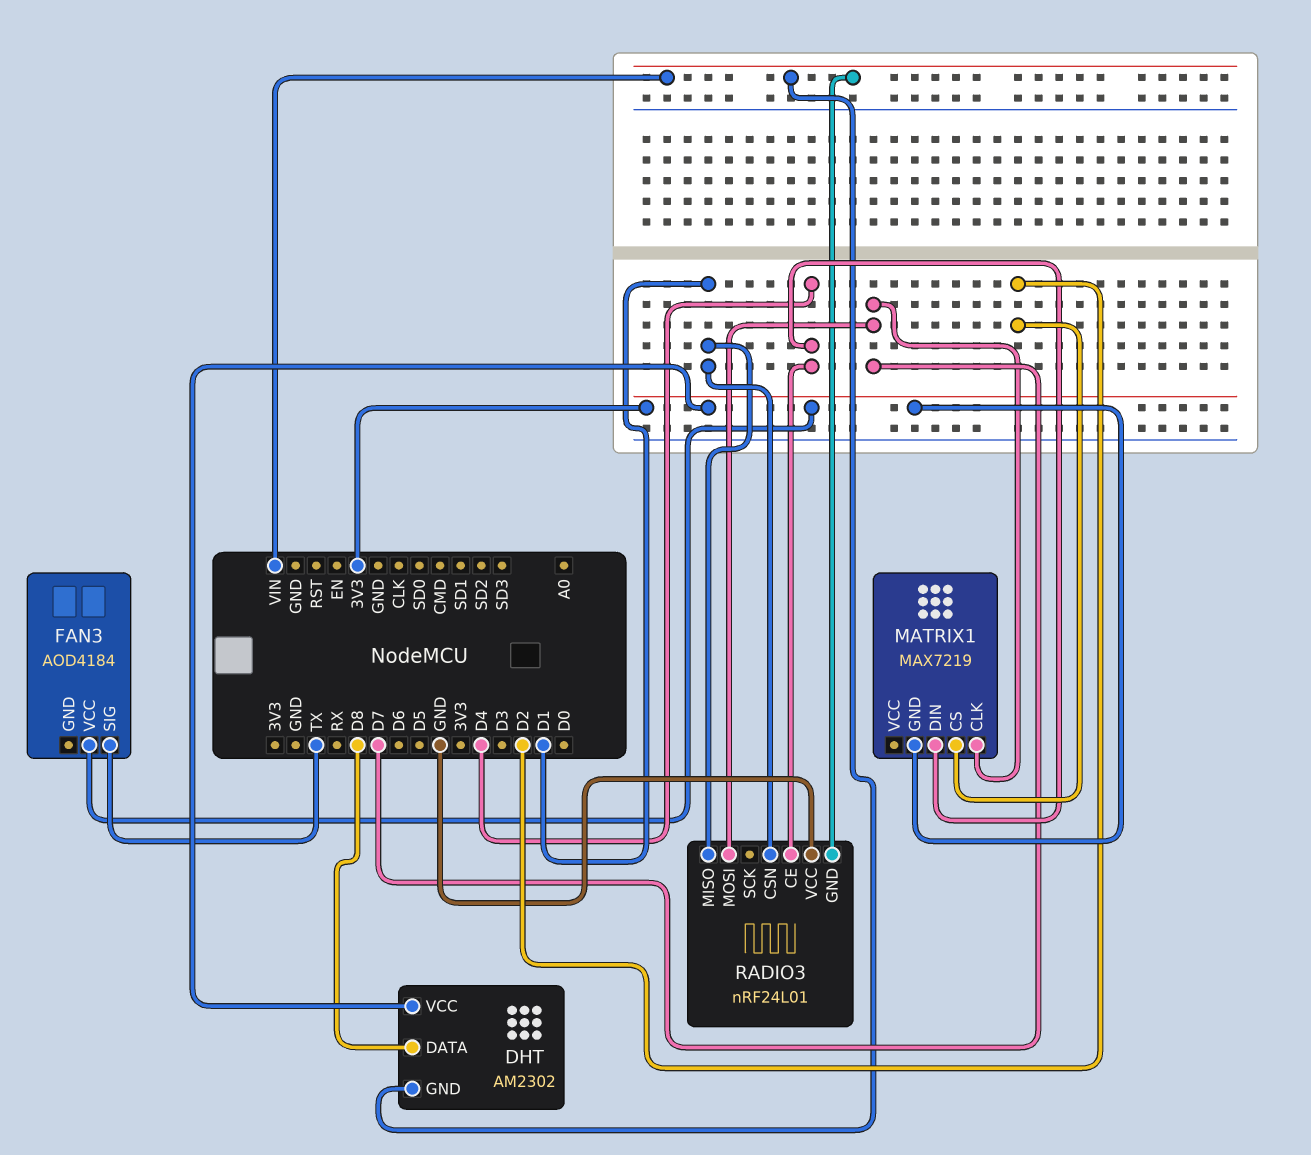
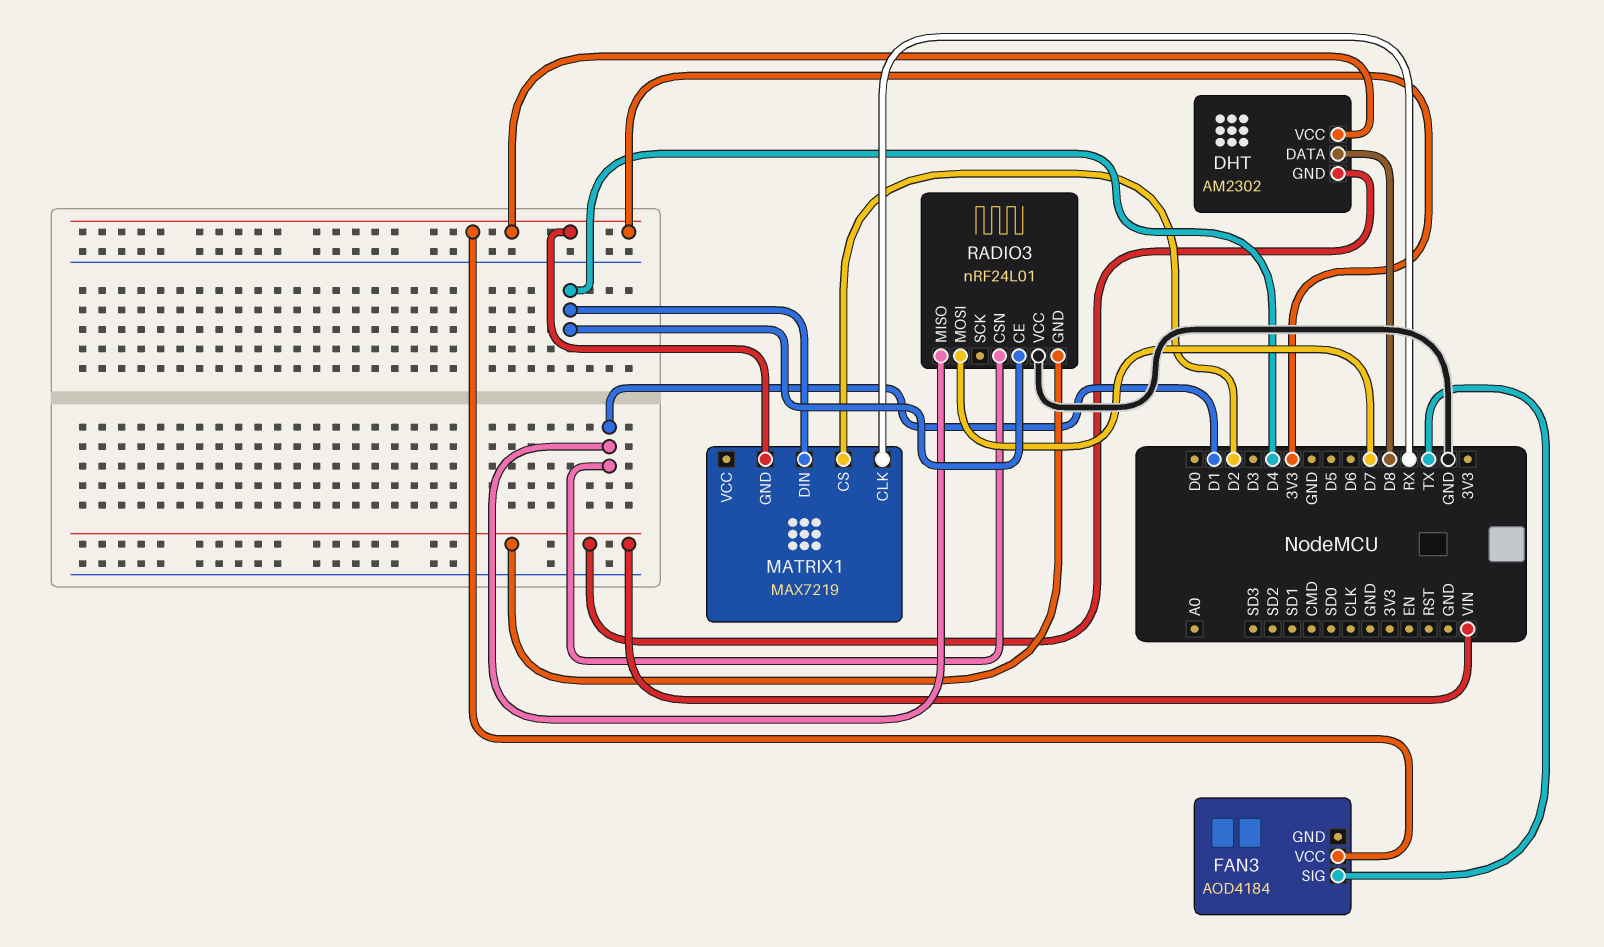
MATRIX1 pin CLK: D7 -> RX

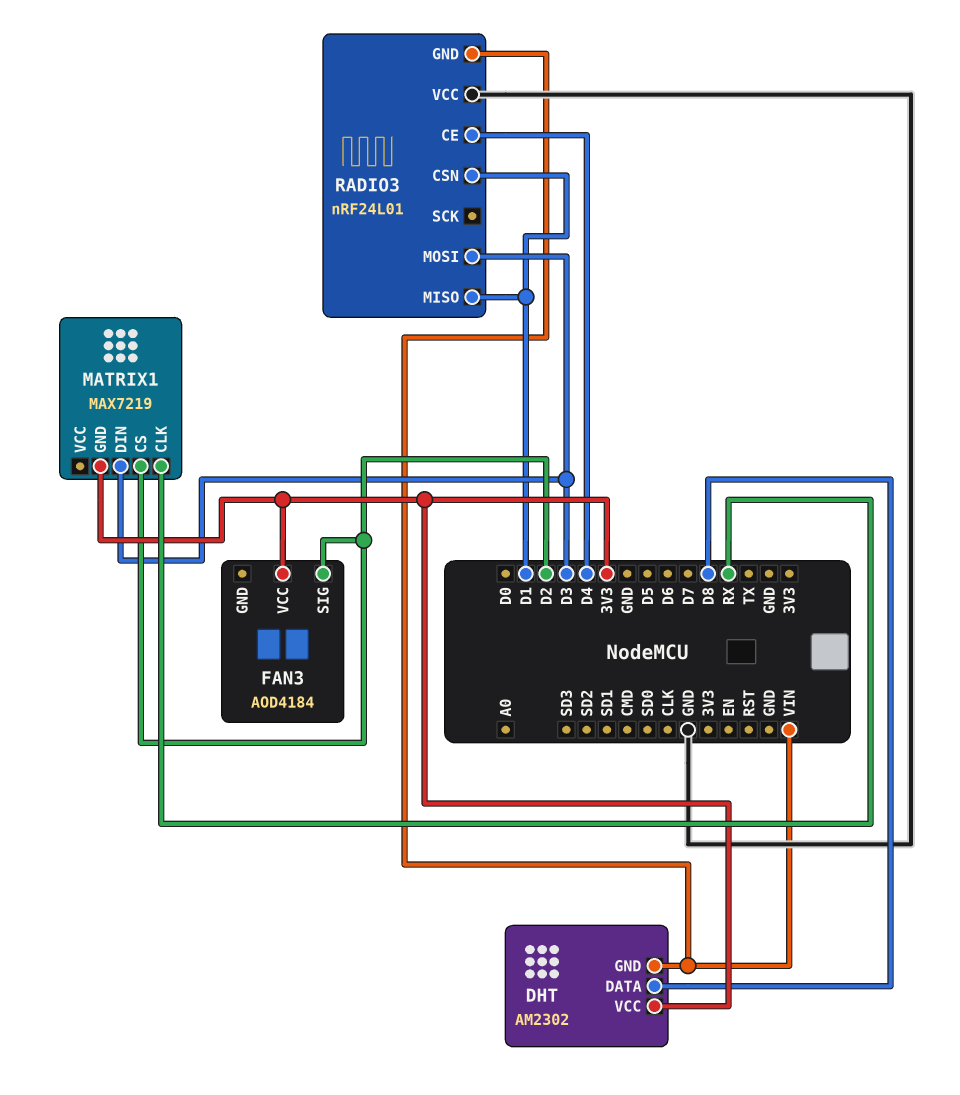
FAN3 pin SIG: TX -> D2
MATRIX1 pin DIN: D4 -> D3
RADIO3 pin MOSI: D7 -> D3

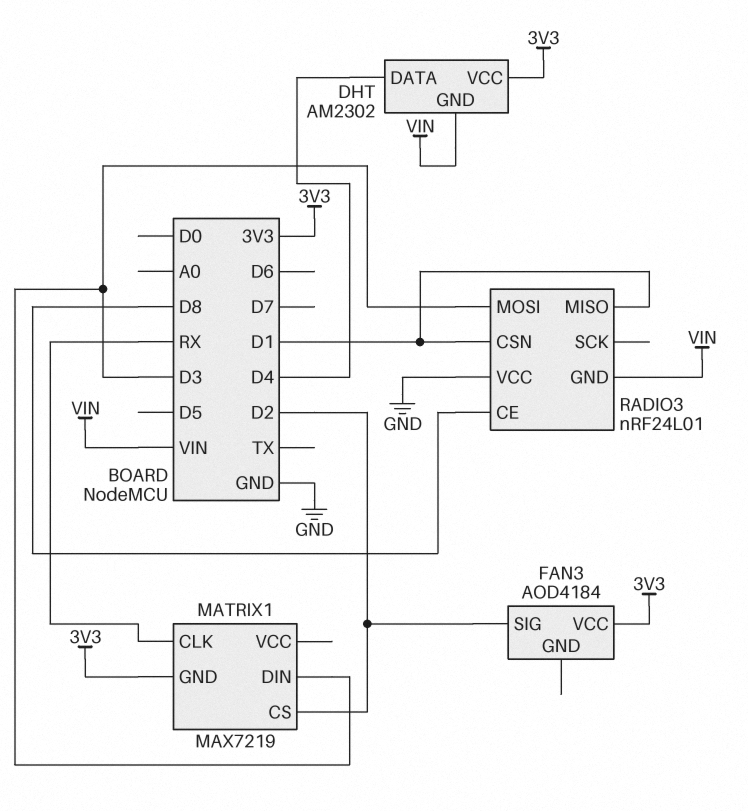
DHT pin DATA: D8 -> D4
RADIO3 pin CE: D4 -> D8

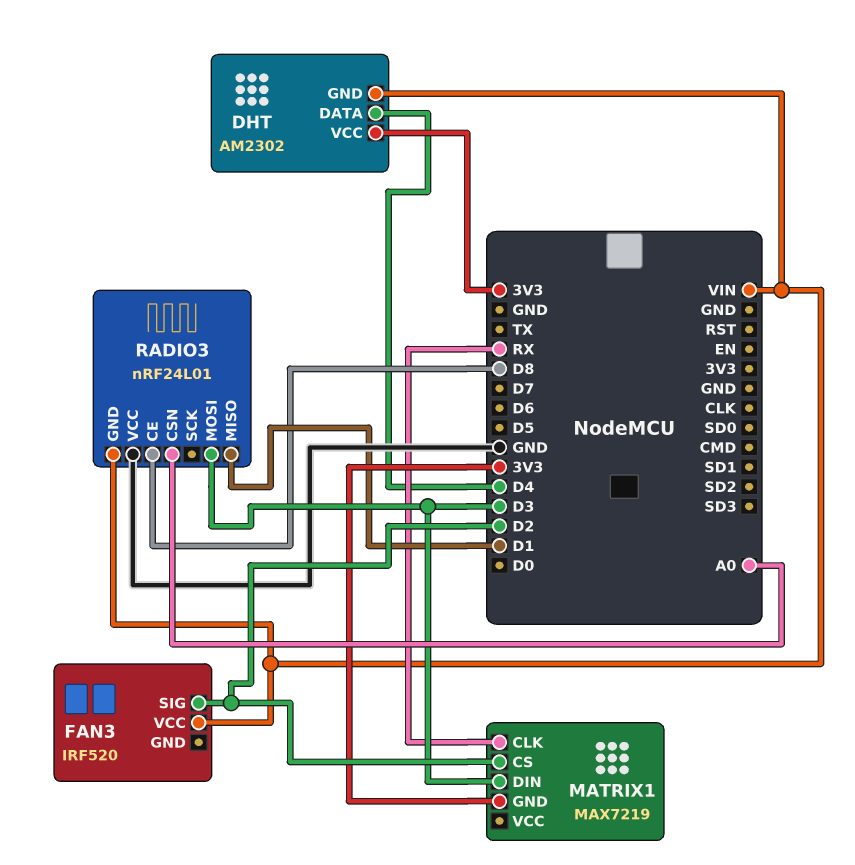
FAN3: AOD4184 -> IRF520
FAN3 pin VCC: 3V3 -> VIN
RADIO3 pin CSN: D1 -> A0

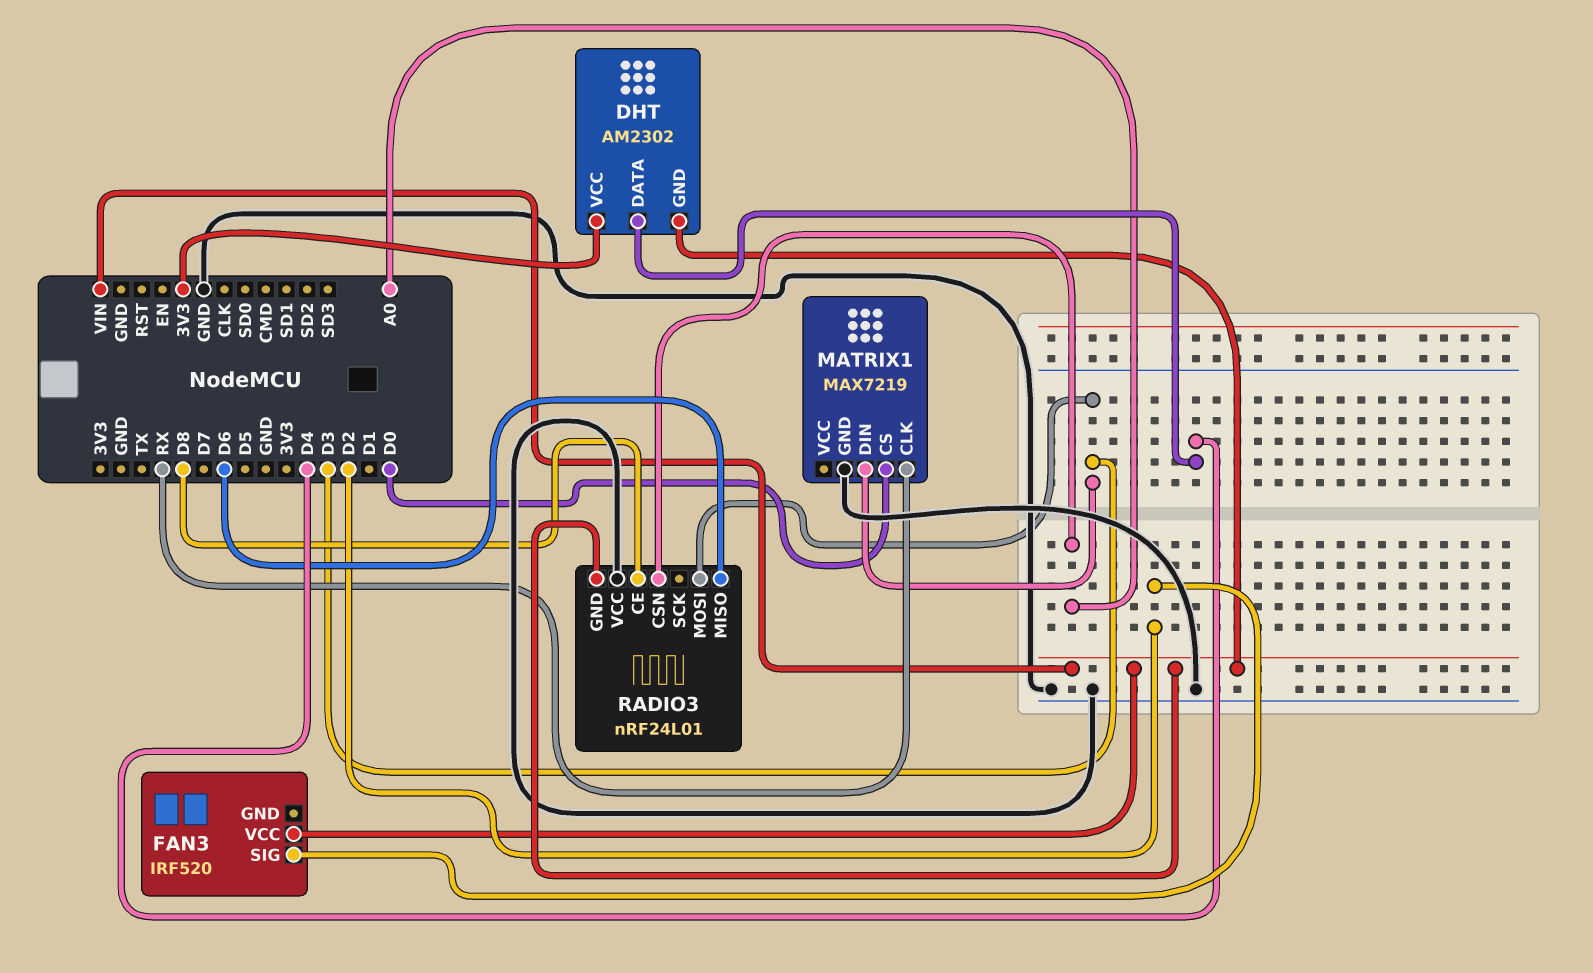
MATRIX1 pin CS: D2 -> D0
MATRIX1 pin GND: 3V3 -> GND
RADIO3 pin MISO: D1 -> D6

